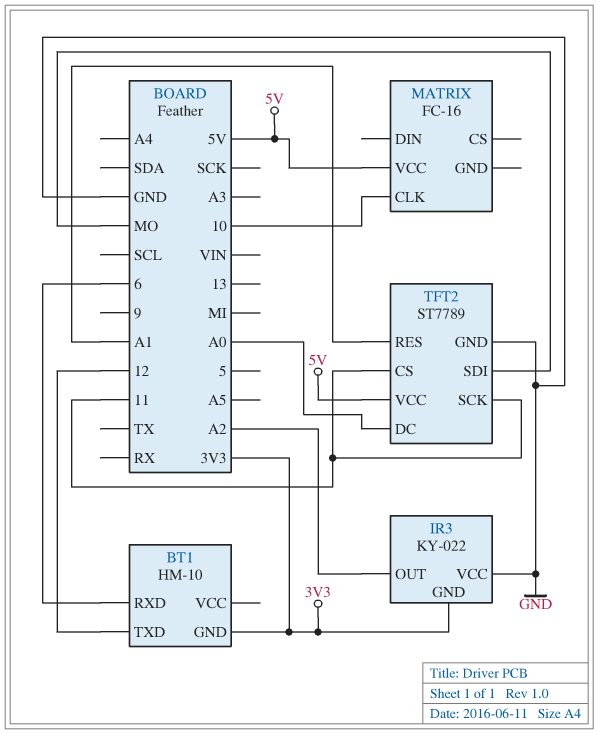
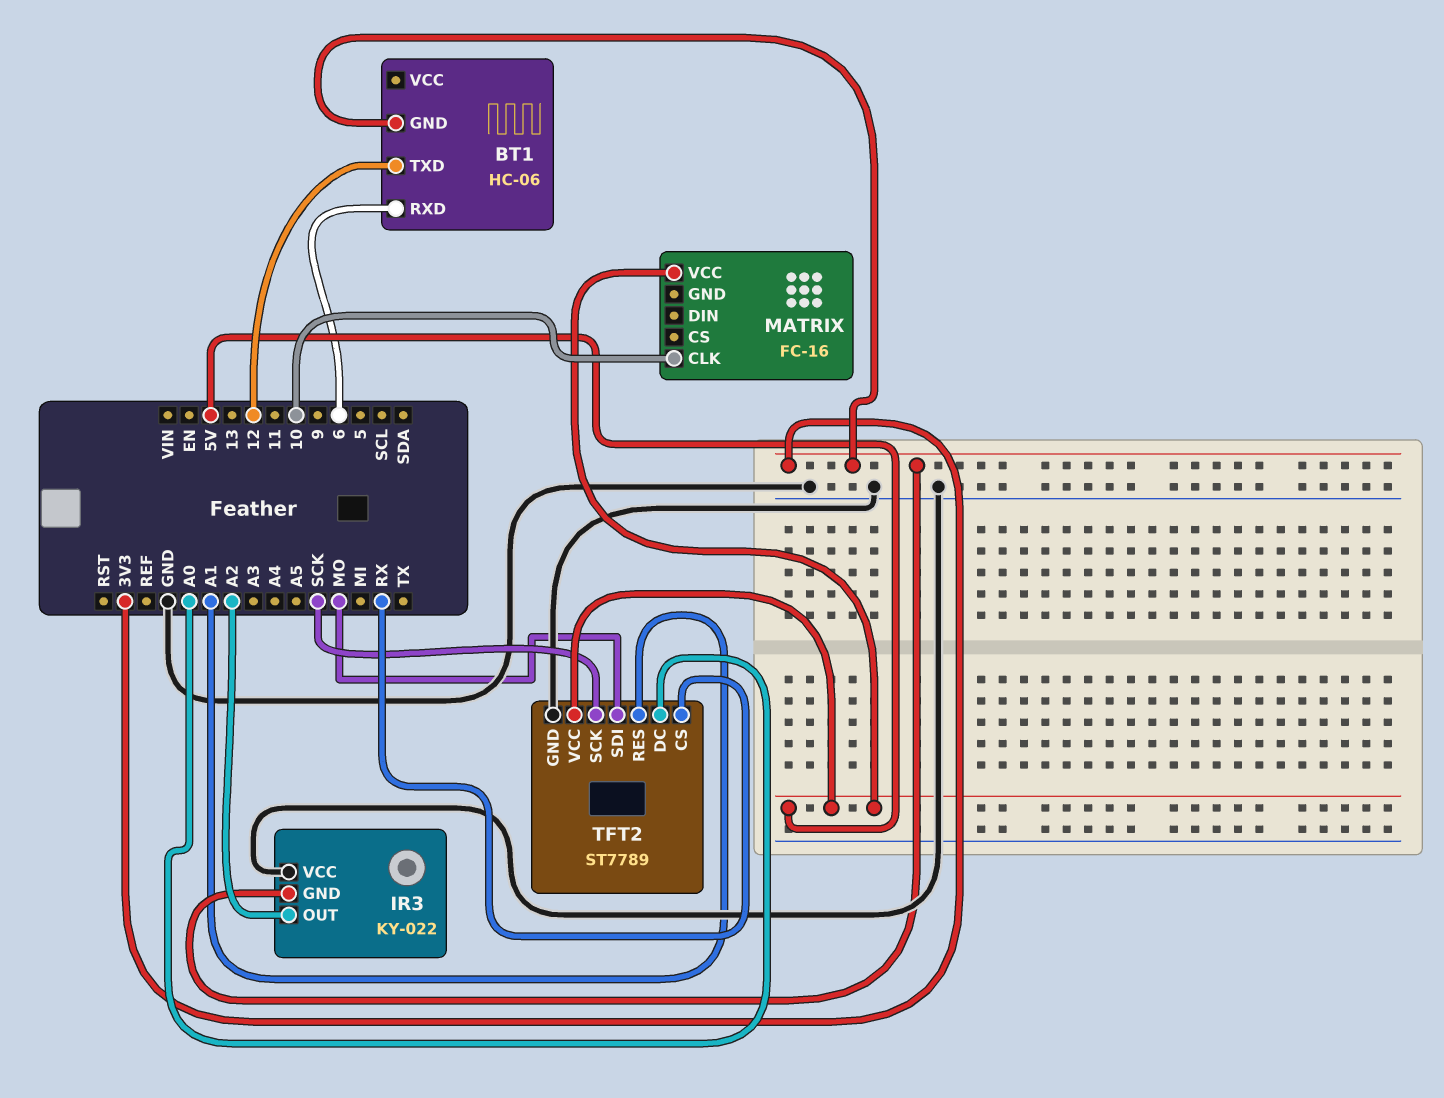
BT1: HM-10 -> HC-06
TFT2 pin CS: 11 -> RX
TFT2 pin SCK: 11 -> SCK

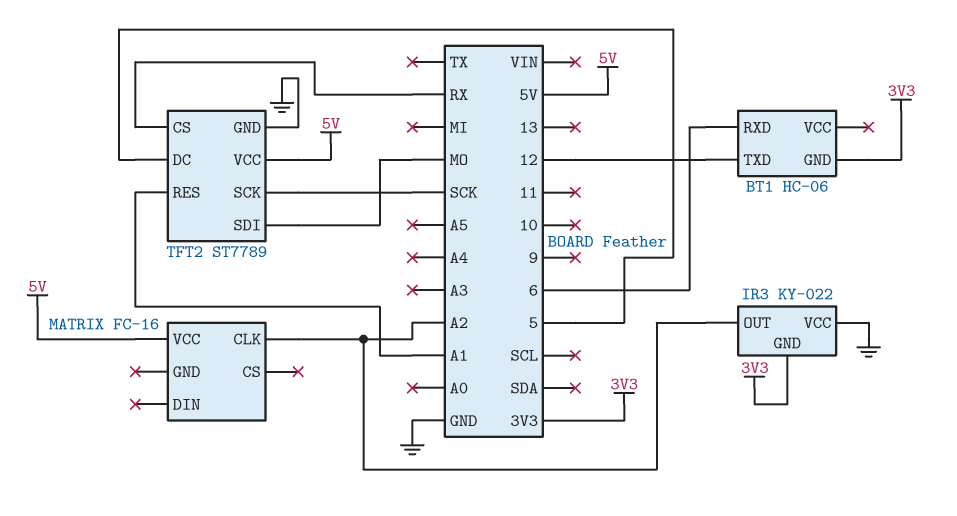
MATRIX pin CLK: 10 -> A2
TFT2 pin DC: A0 -> 5

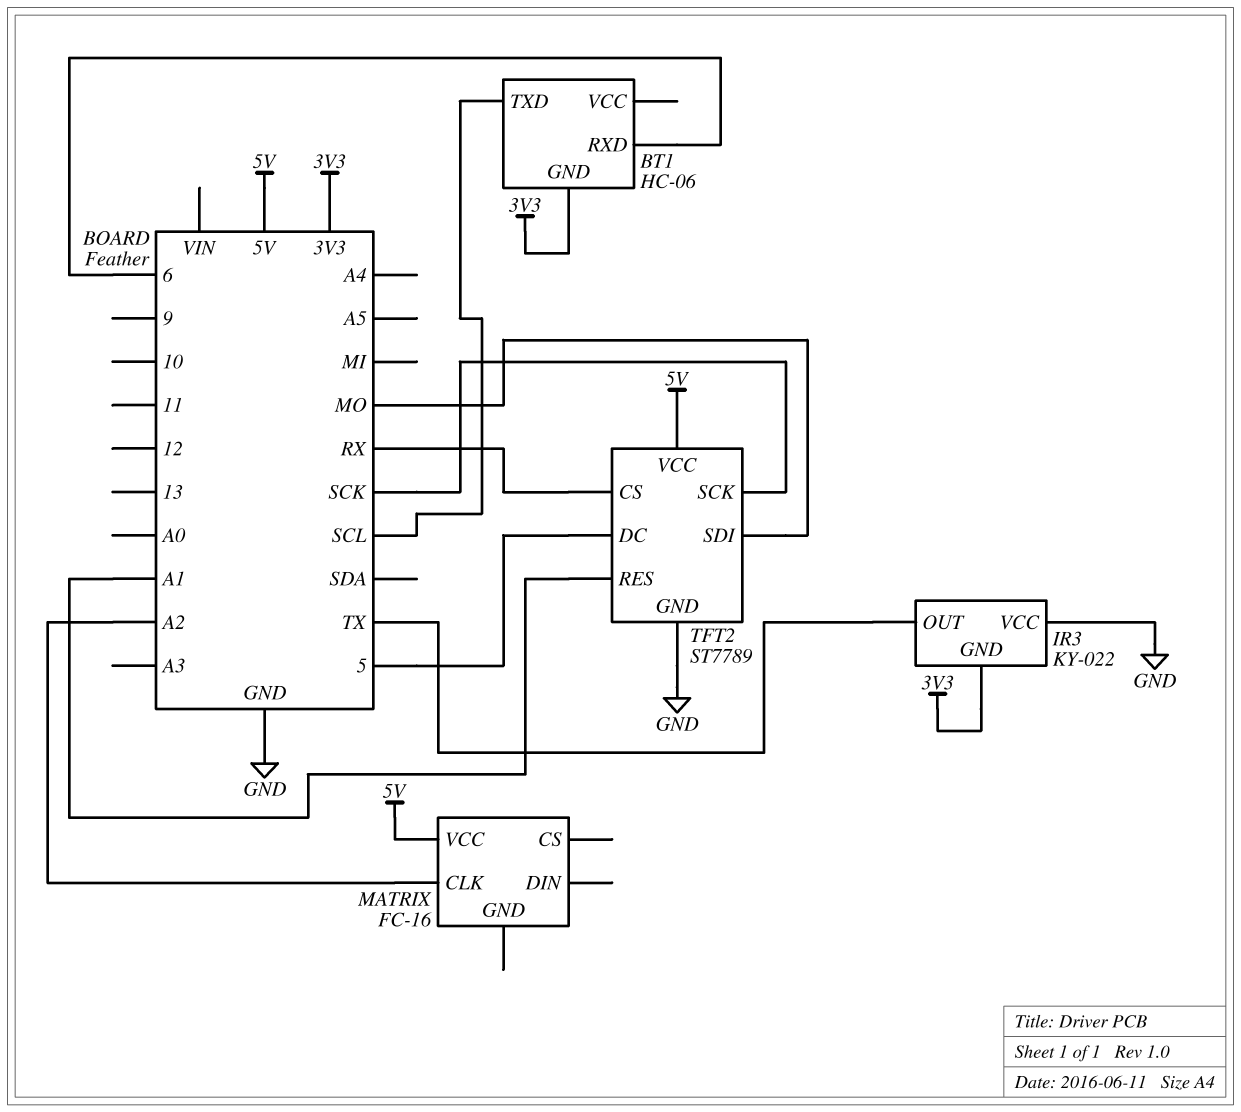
BT1 pin TXD: 12 -> SCL
IR3 pin OUT: A2 -> TX

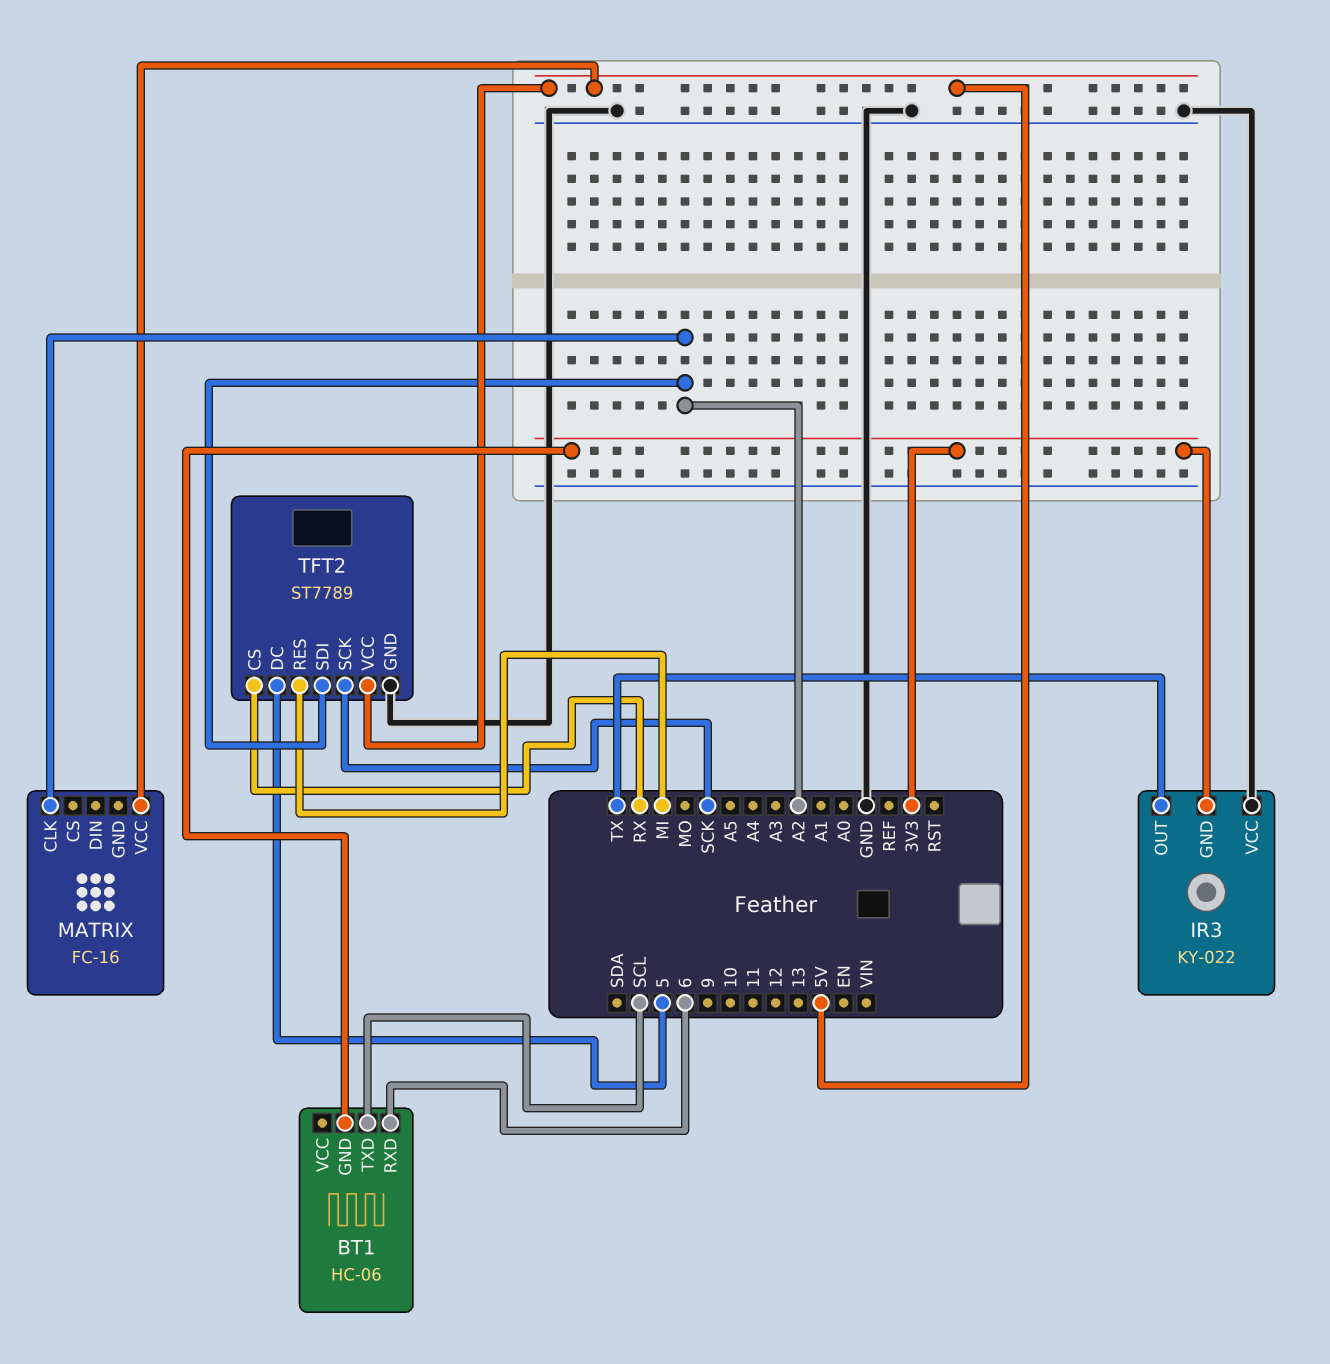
TFT2 pin RES: A1 -> MI
TFT2 pin SDI: MO -> A2

